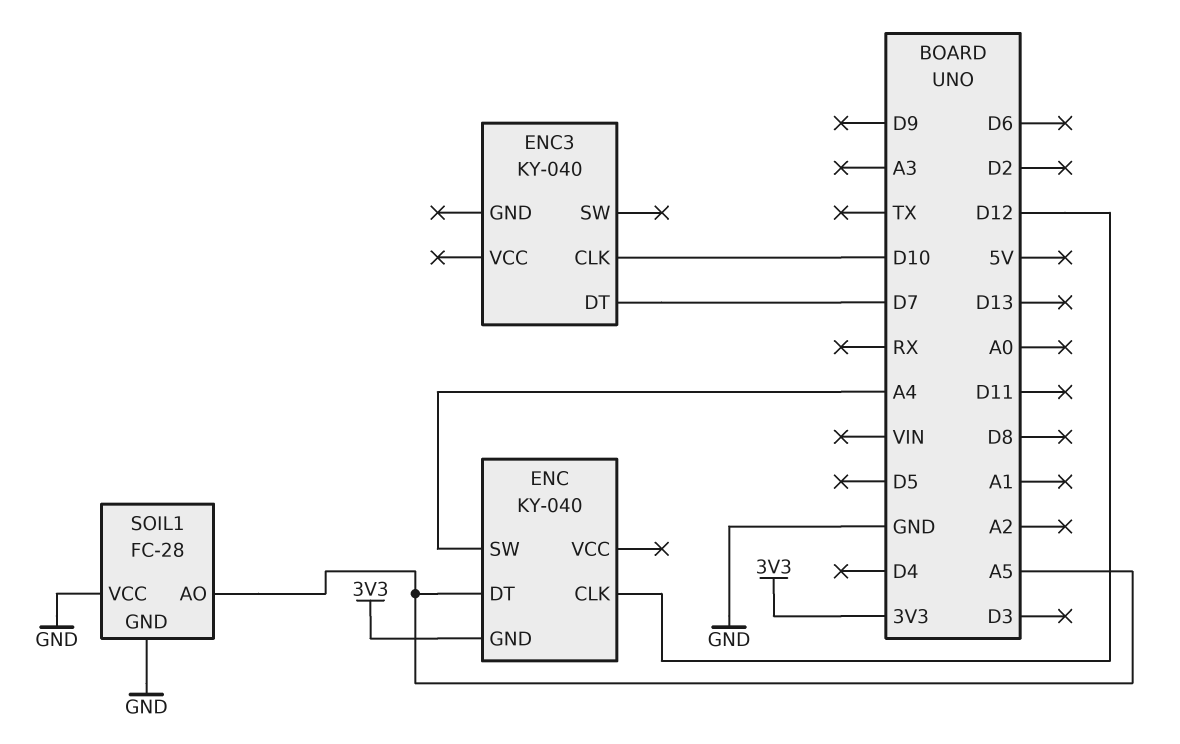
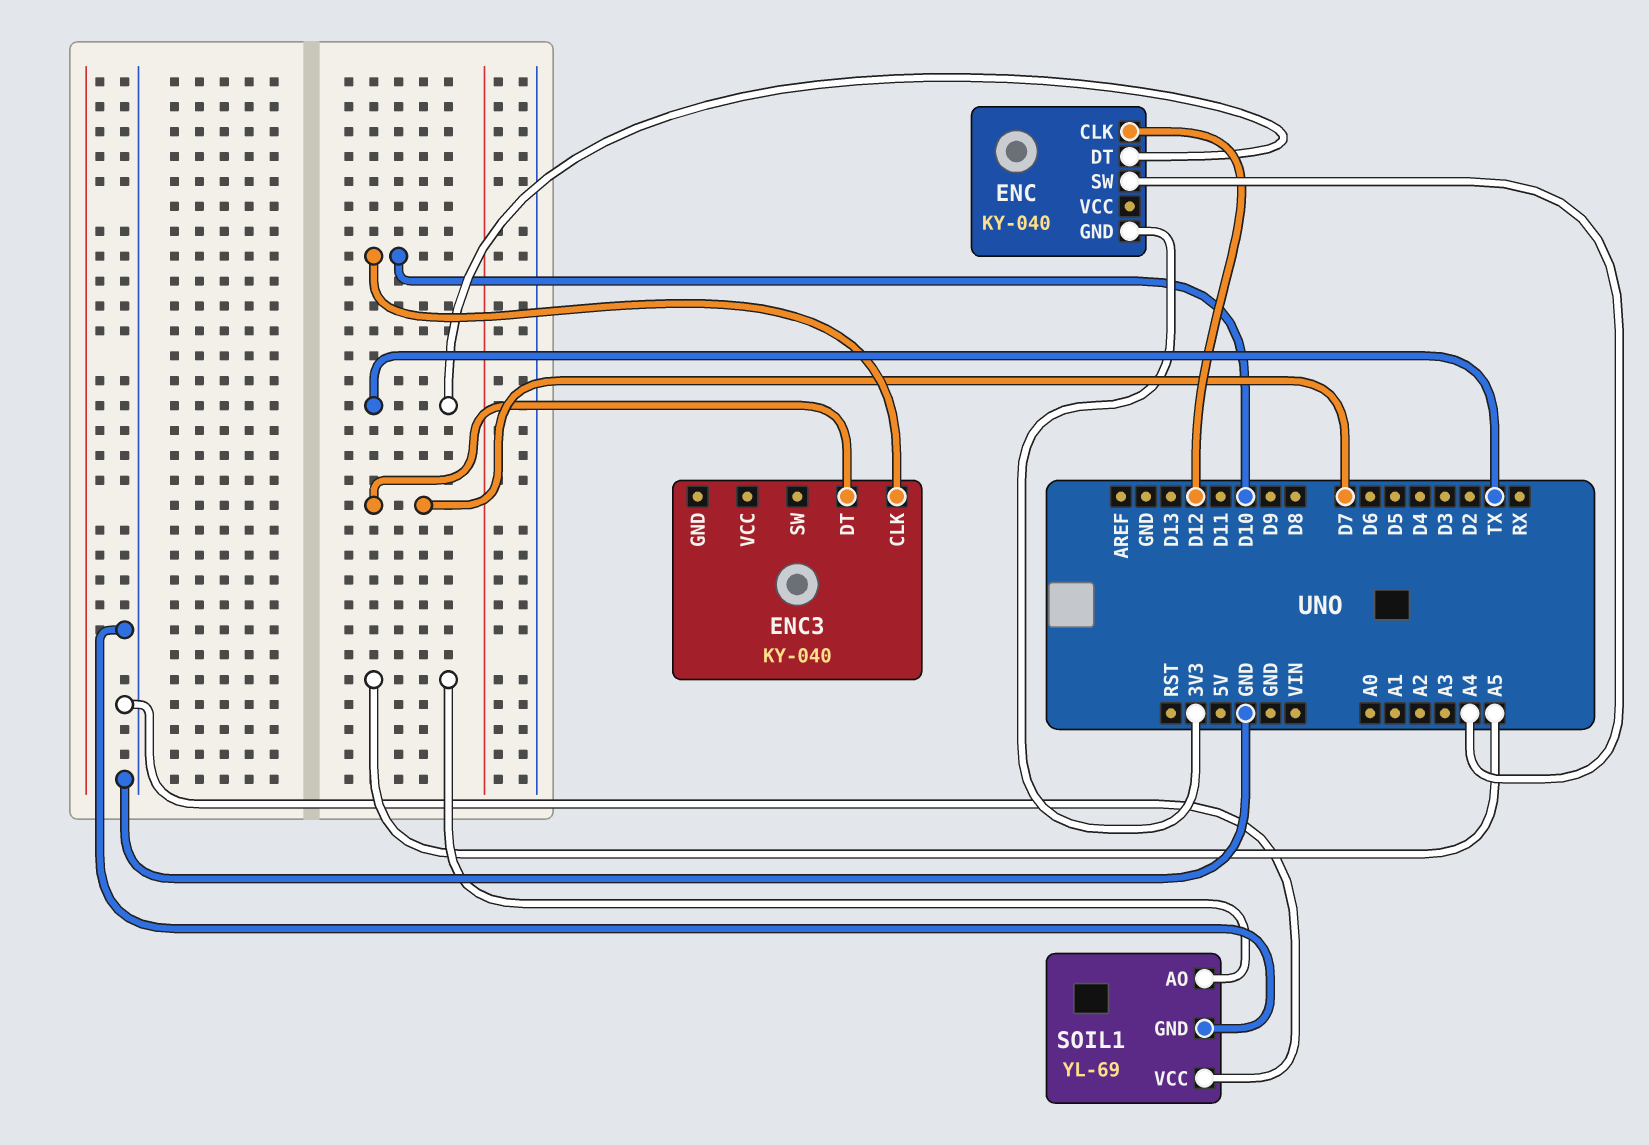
ENC pin DT: A5 -> TX
SOIL1: FC-28 -> YL-69

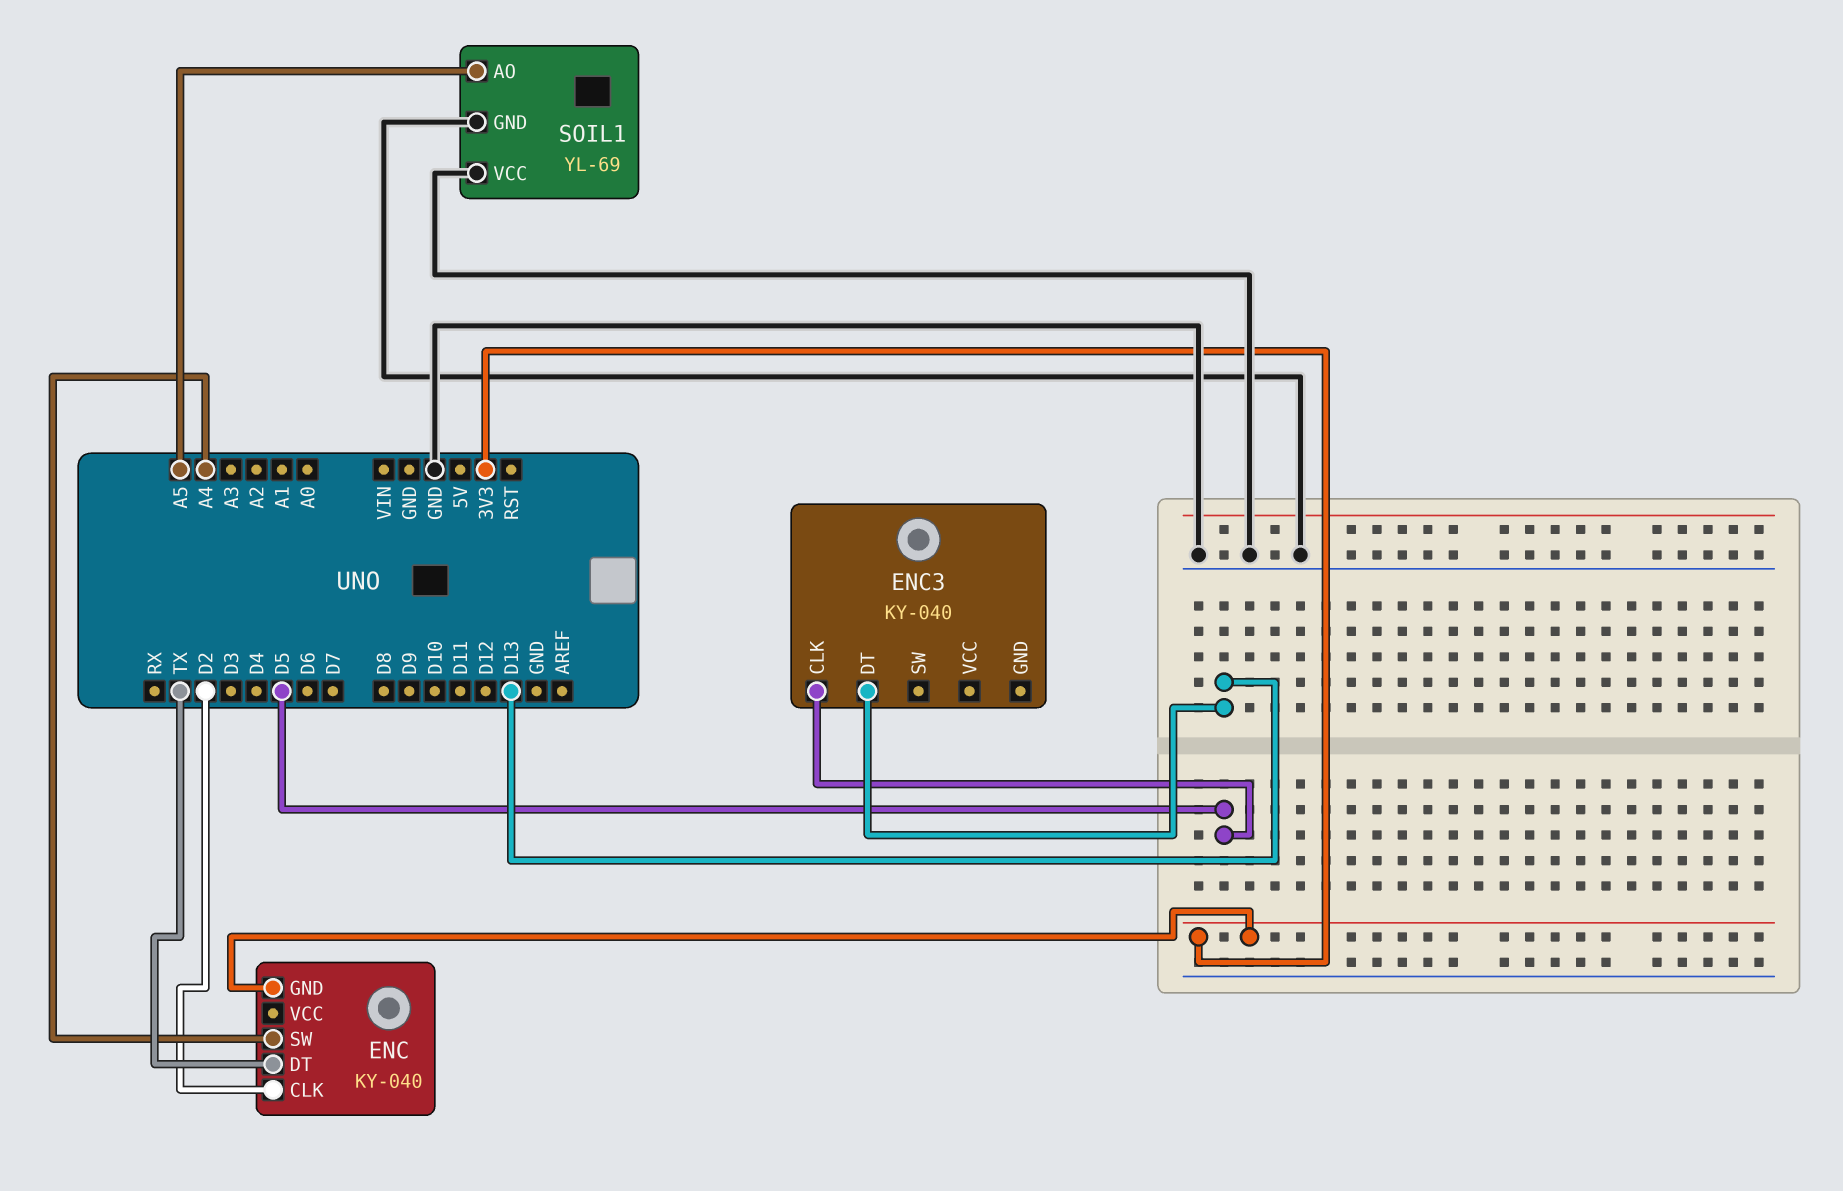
ENC pin CLK: D12 -> D2
ENC3 pin CLK: D10 -> D5
ENC3 pin DT: D7 -> D13

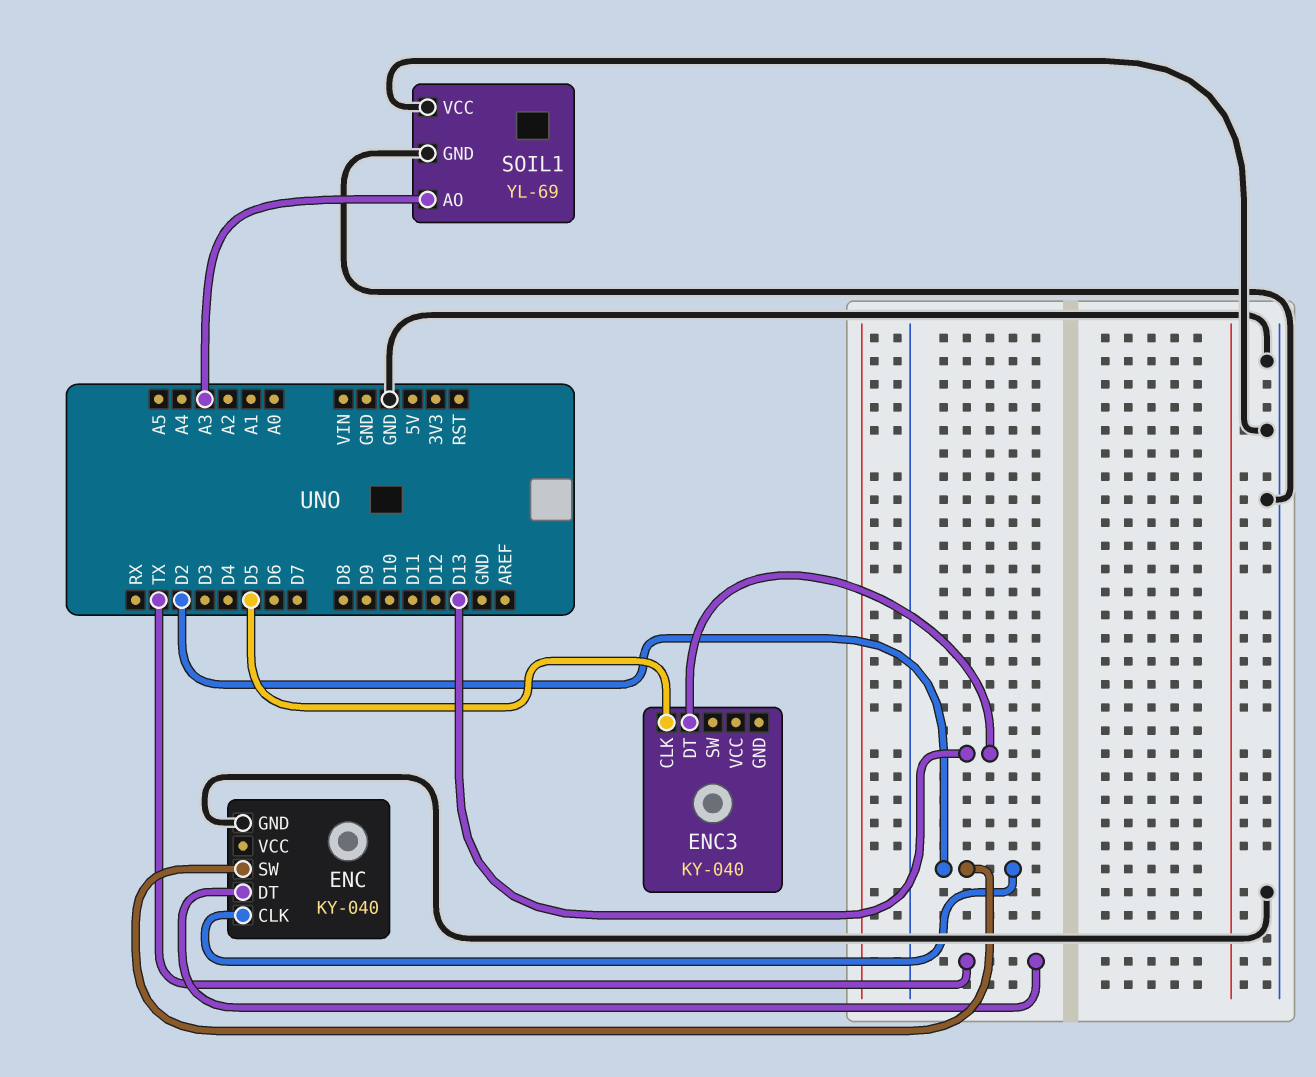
ENC pin GND: 3V3 -> GND
ENC pin SW: A4 -> D2
SOIL1 pin AO: A5 -> A3

